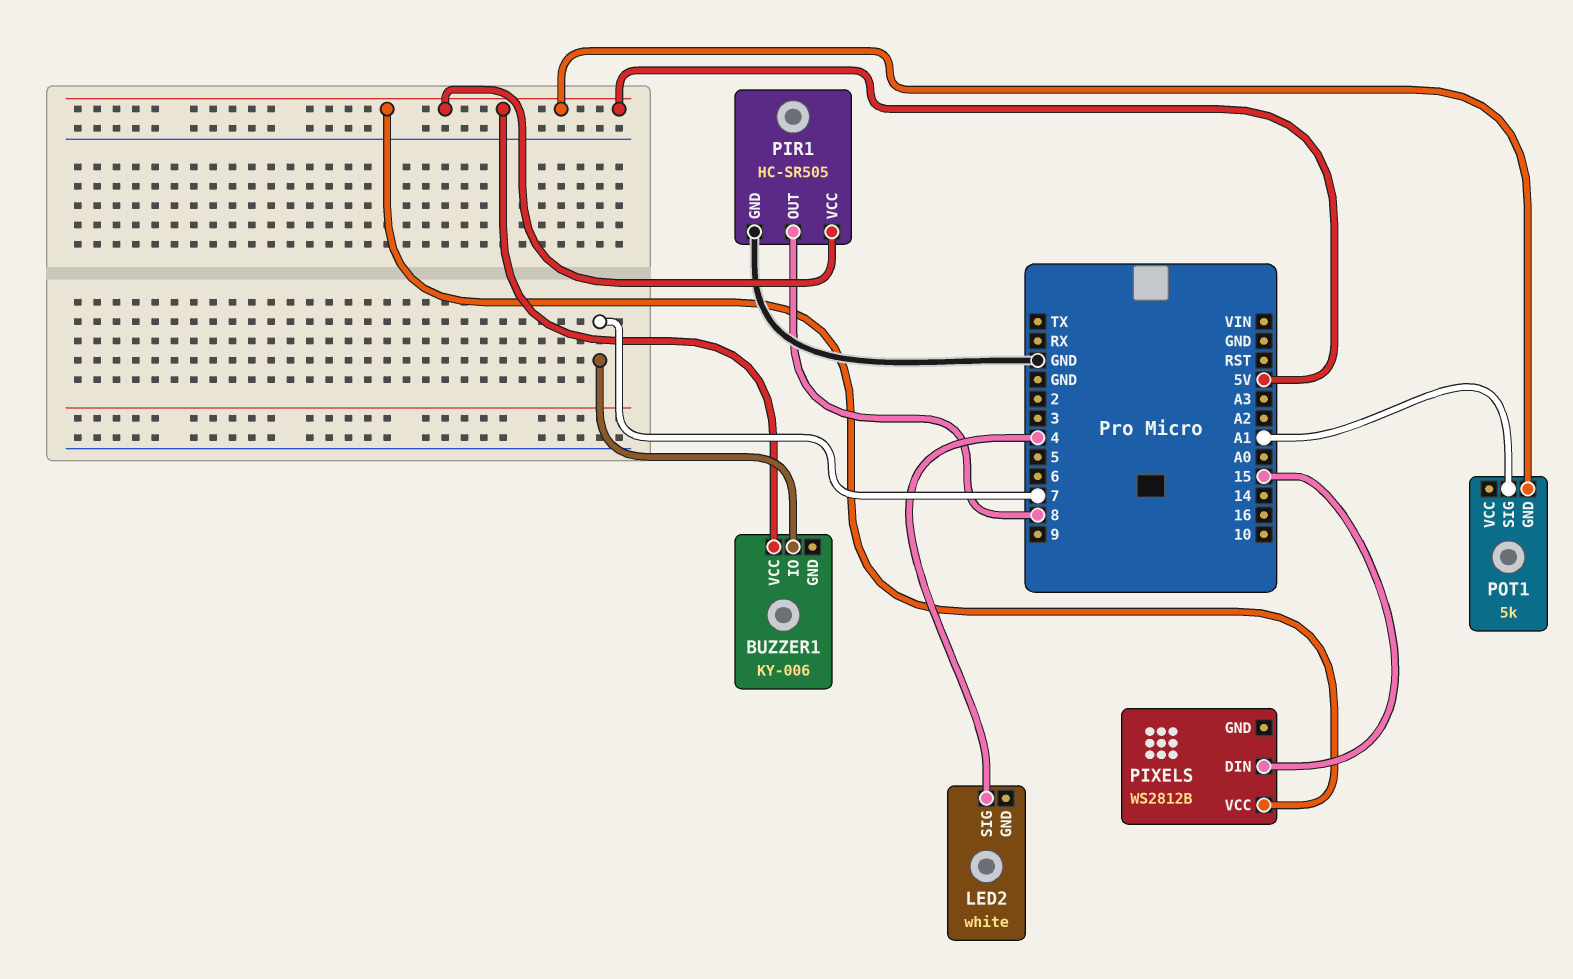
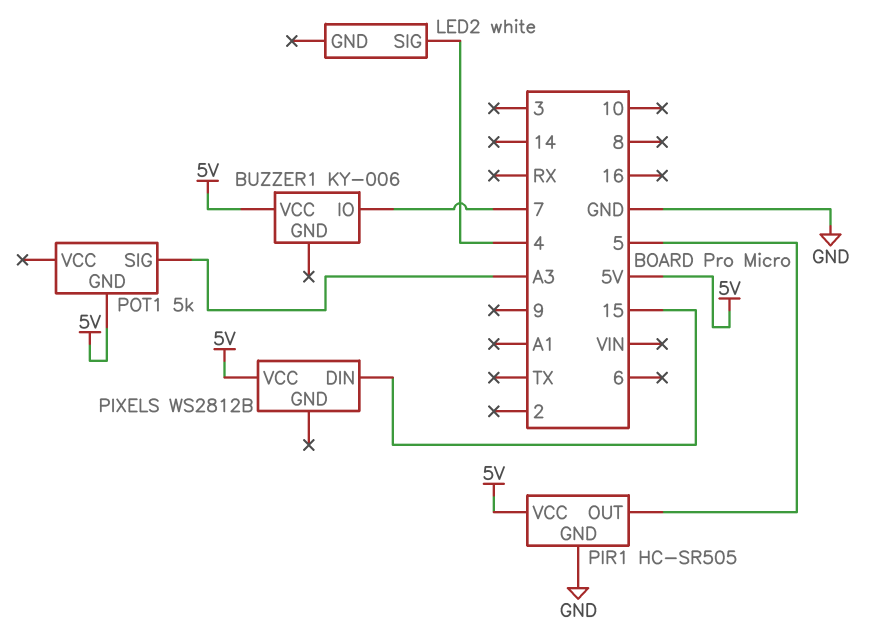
PIR1 pin OUT: 8 -> 5
POT1 pin SIG: A1 -> A3

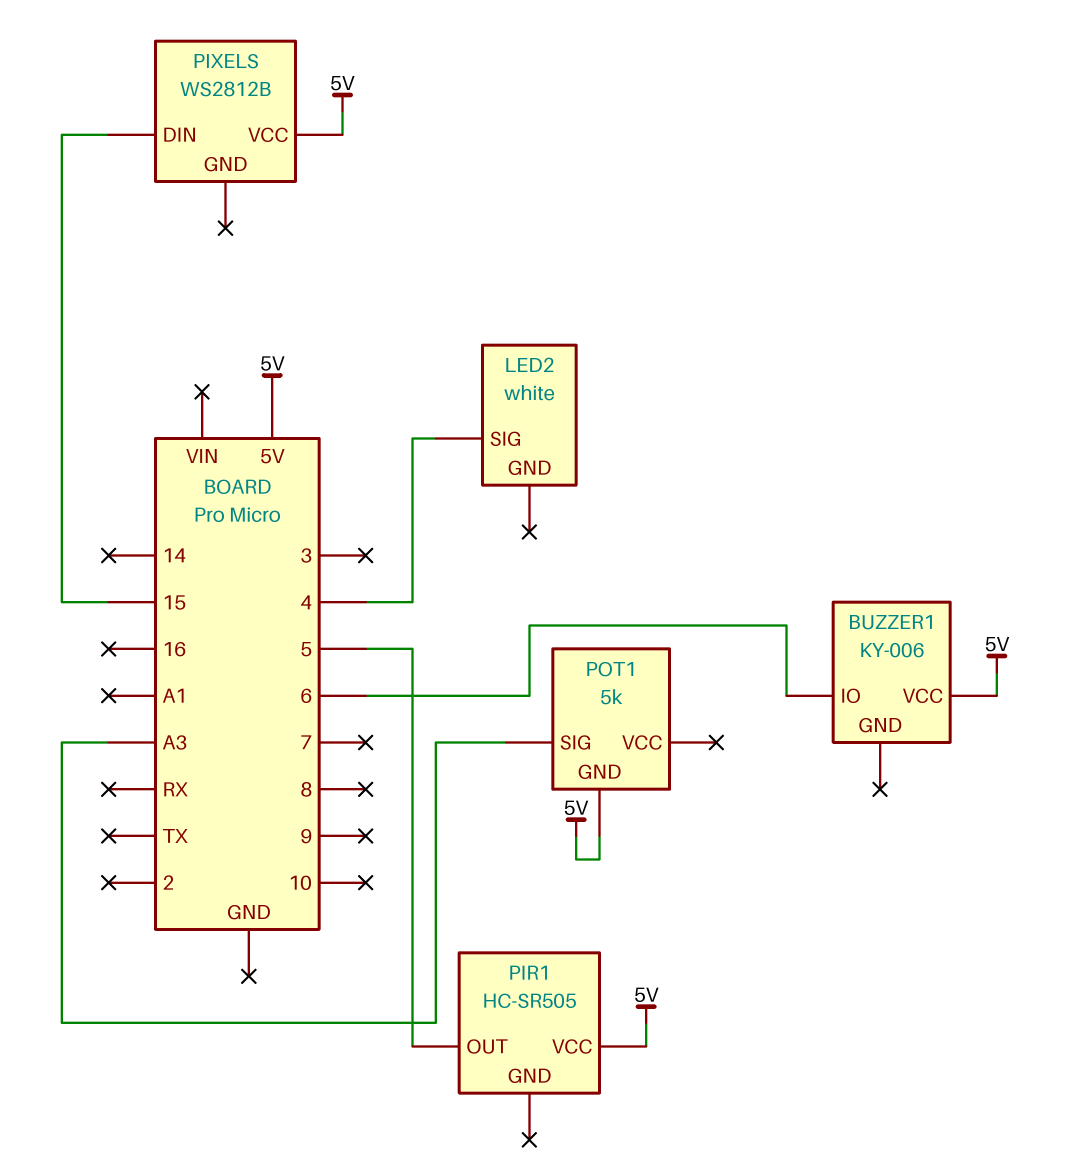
BUZZER1 pin IO: 7 -> 6
PIR1 pin GND: GND -> none

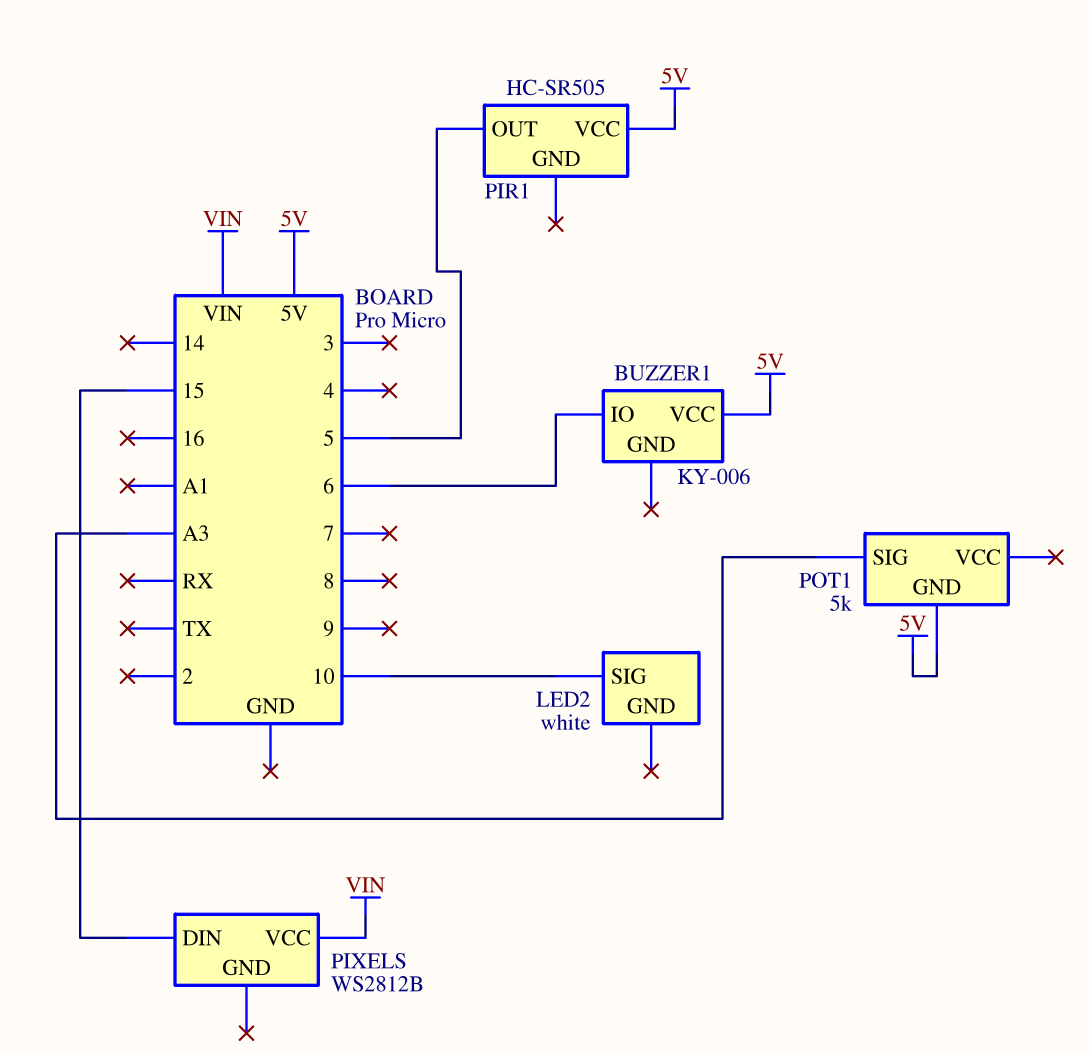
LED2 pin SIG: 4 -> 10
PIXELS pin VCC: 5V -> VIN

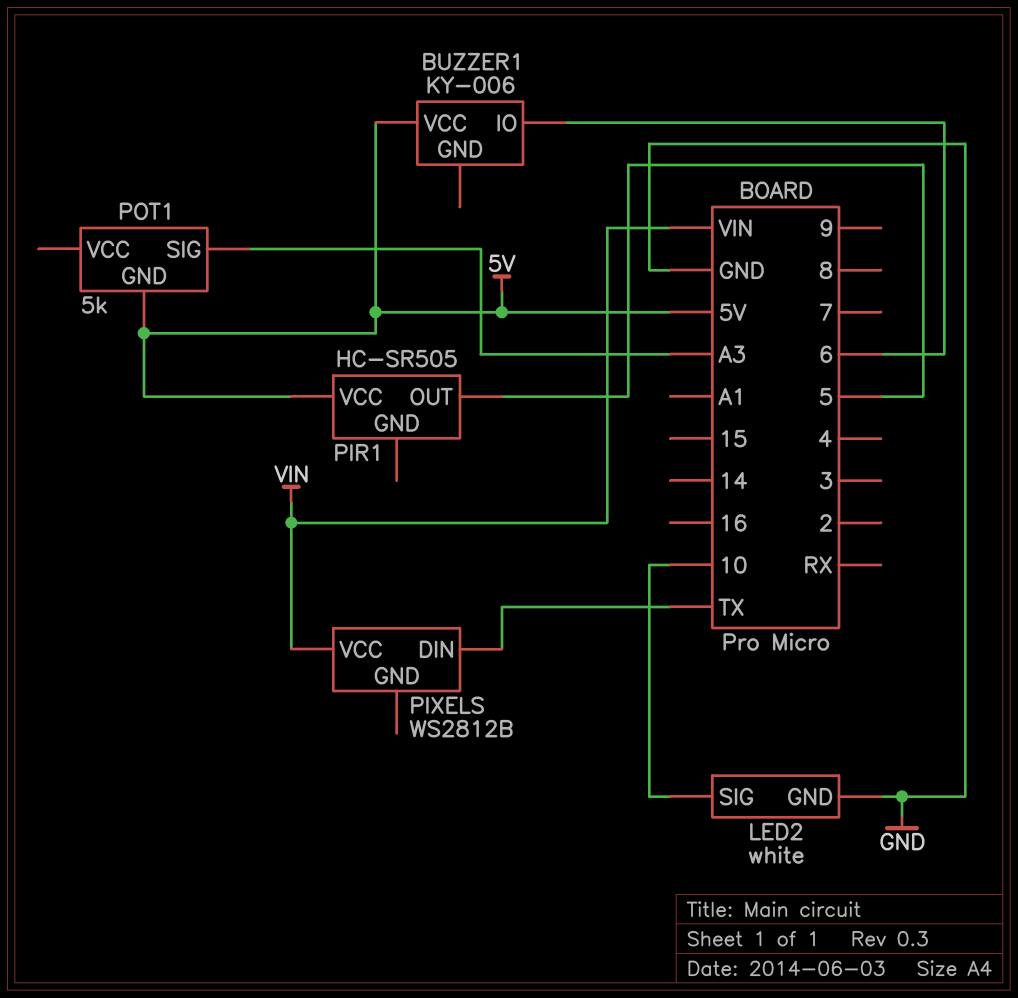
LED2 pin GND: none -> GND
PIXELS pin DIN: 15 -> TX

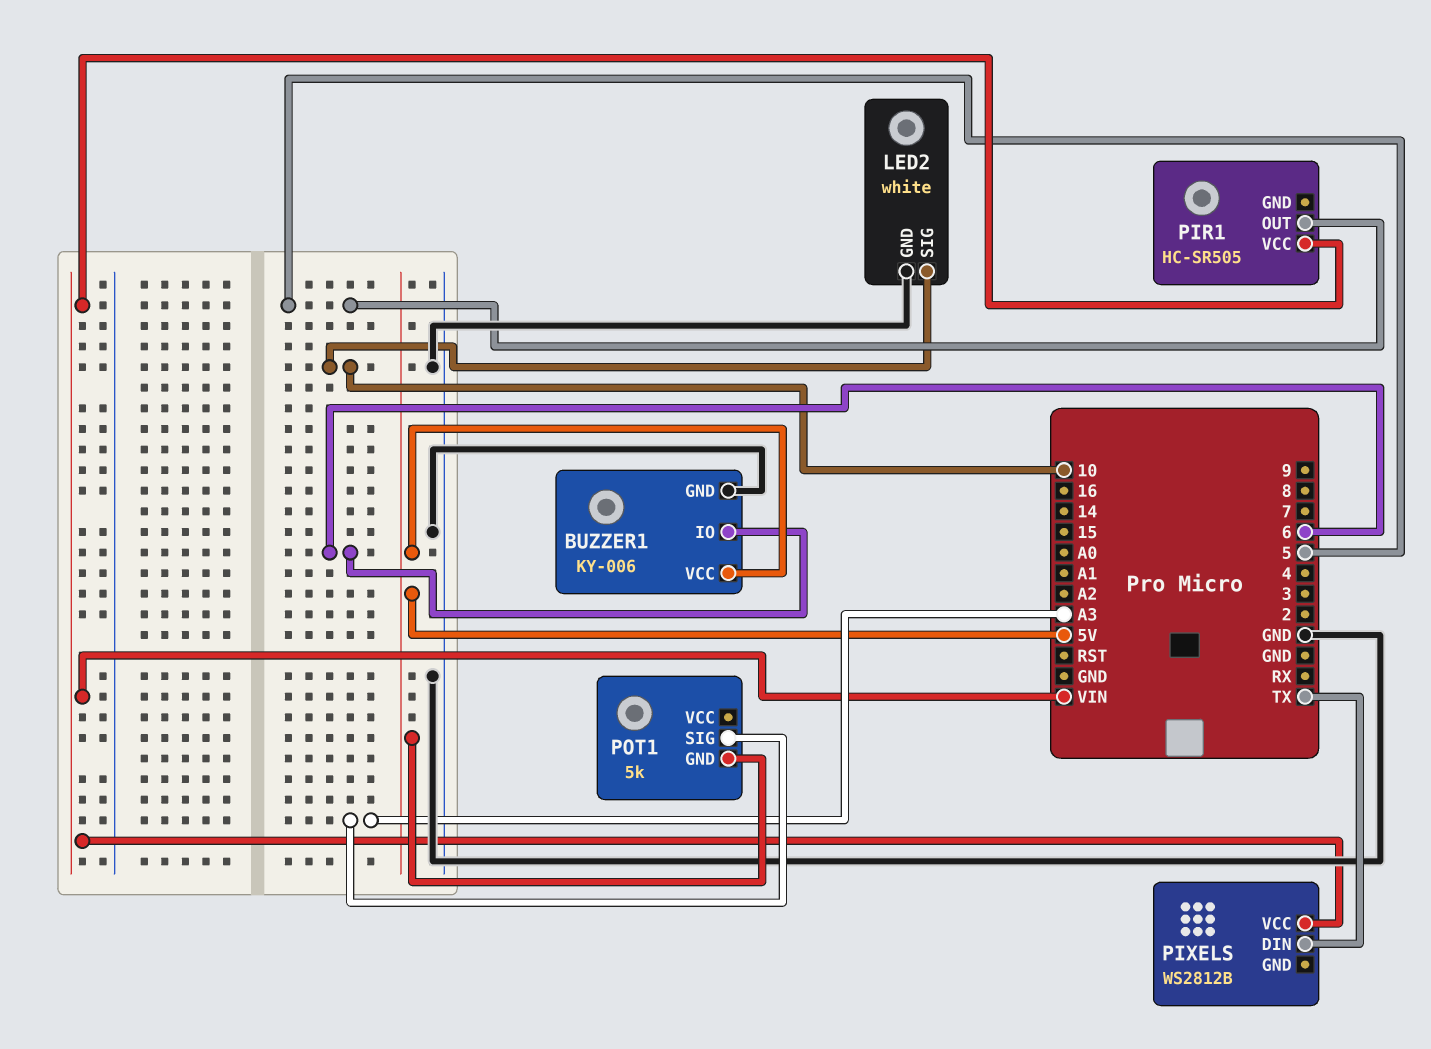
BUZZER1 pin GND: none -> GND
PIR1 pin VCC: 5V -> VIN

